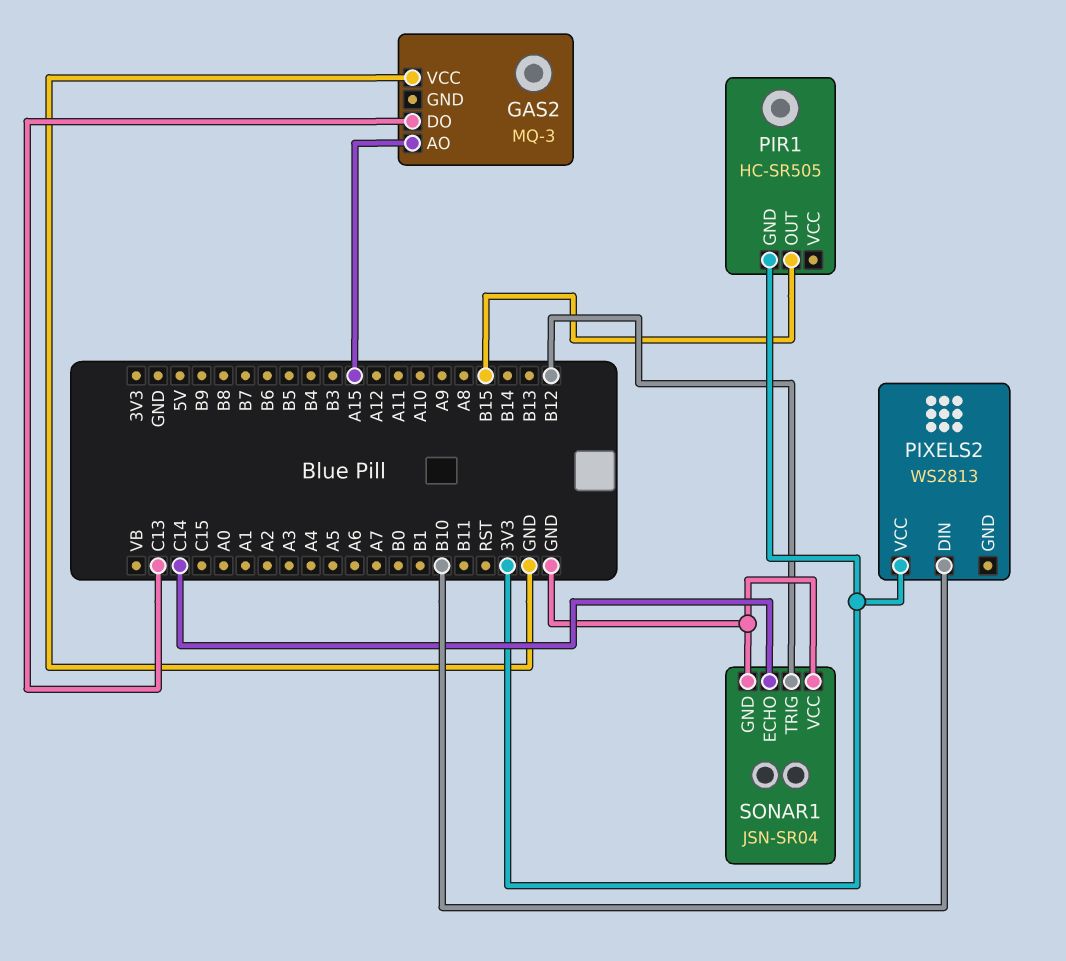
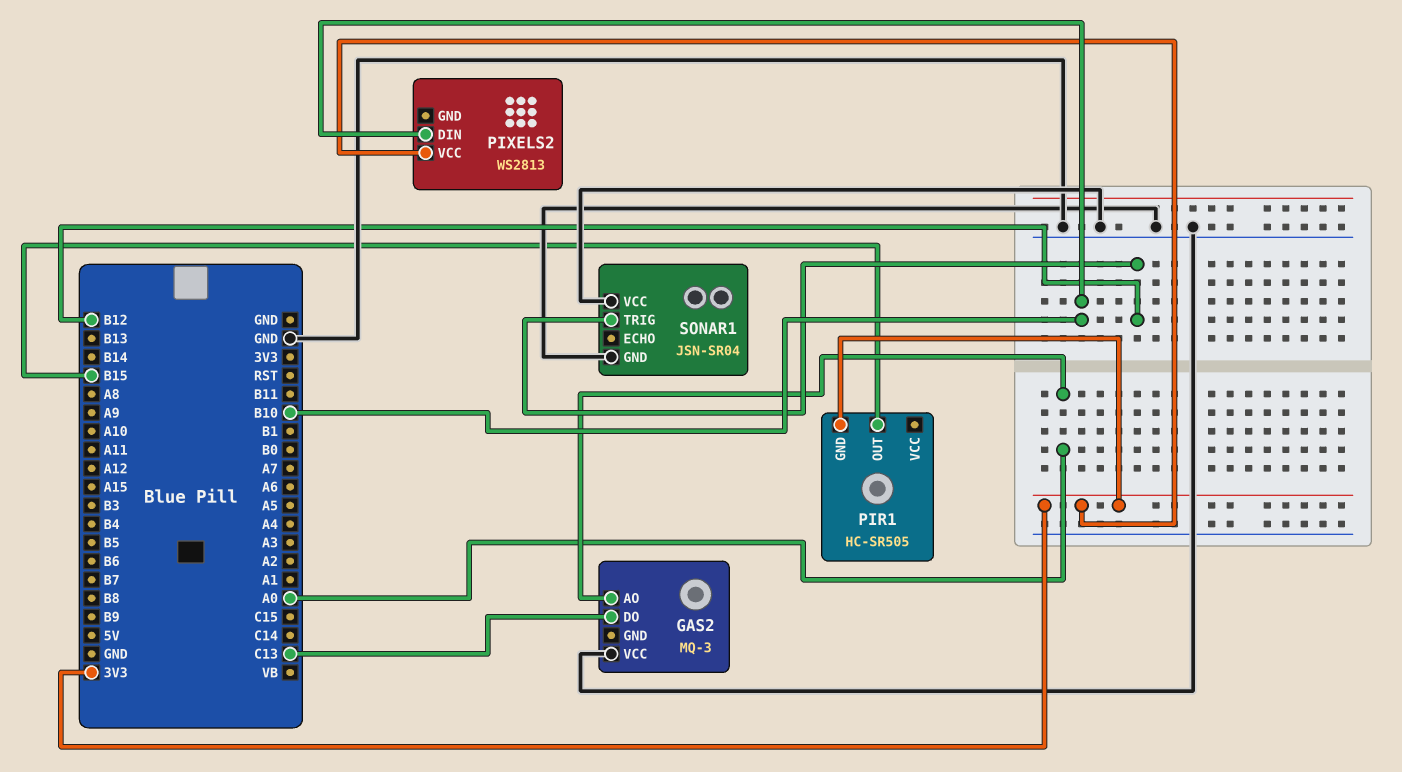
GAS2 pin AO: A15 -> A0
SONAR1 pin ECHO: C14 -> none

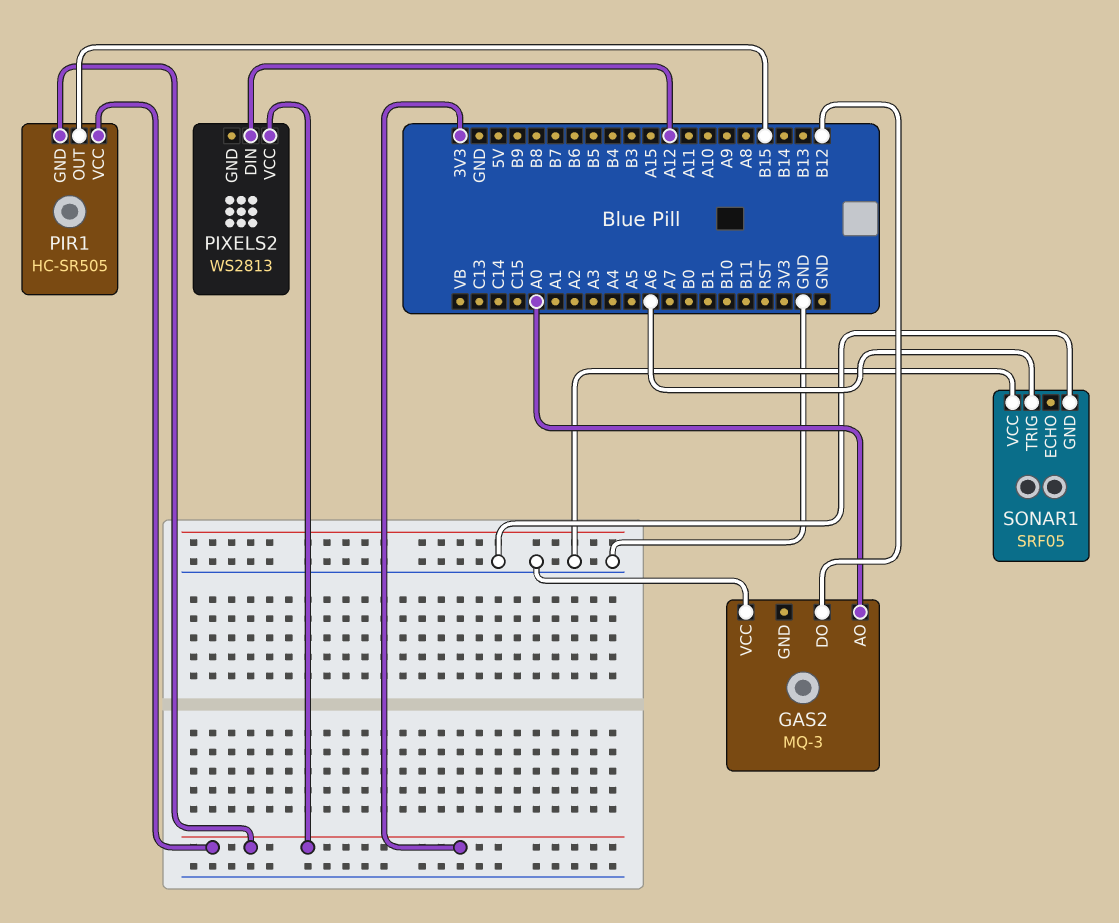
GAS2 pin DO: C13 -> B12
PIR1 pin VCC: none -> 3V3
PIXELS2 pin DIN: B10 -> A12
SONAR1: JSN-SR04 -> SRF05
SONAR1 pin TRIG: B12 -> A6

